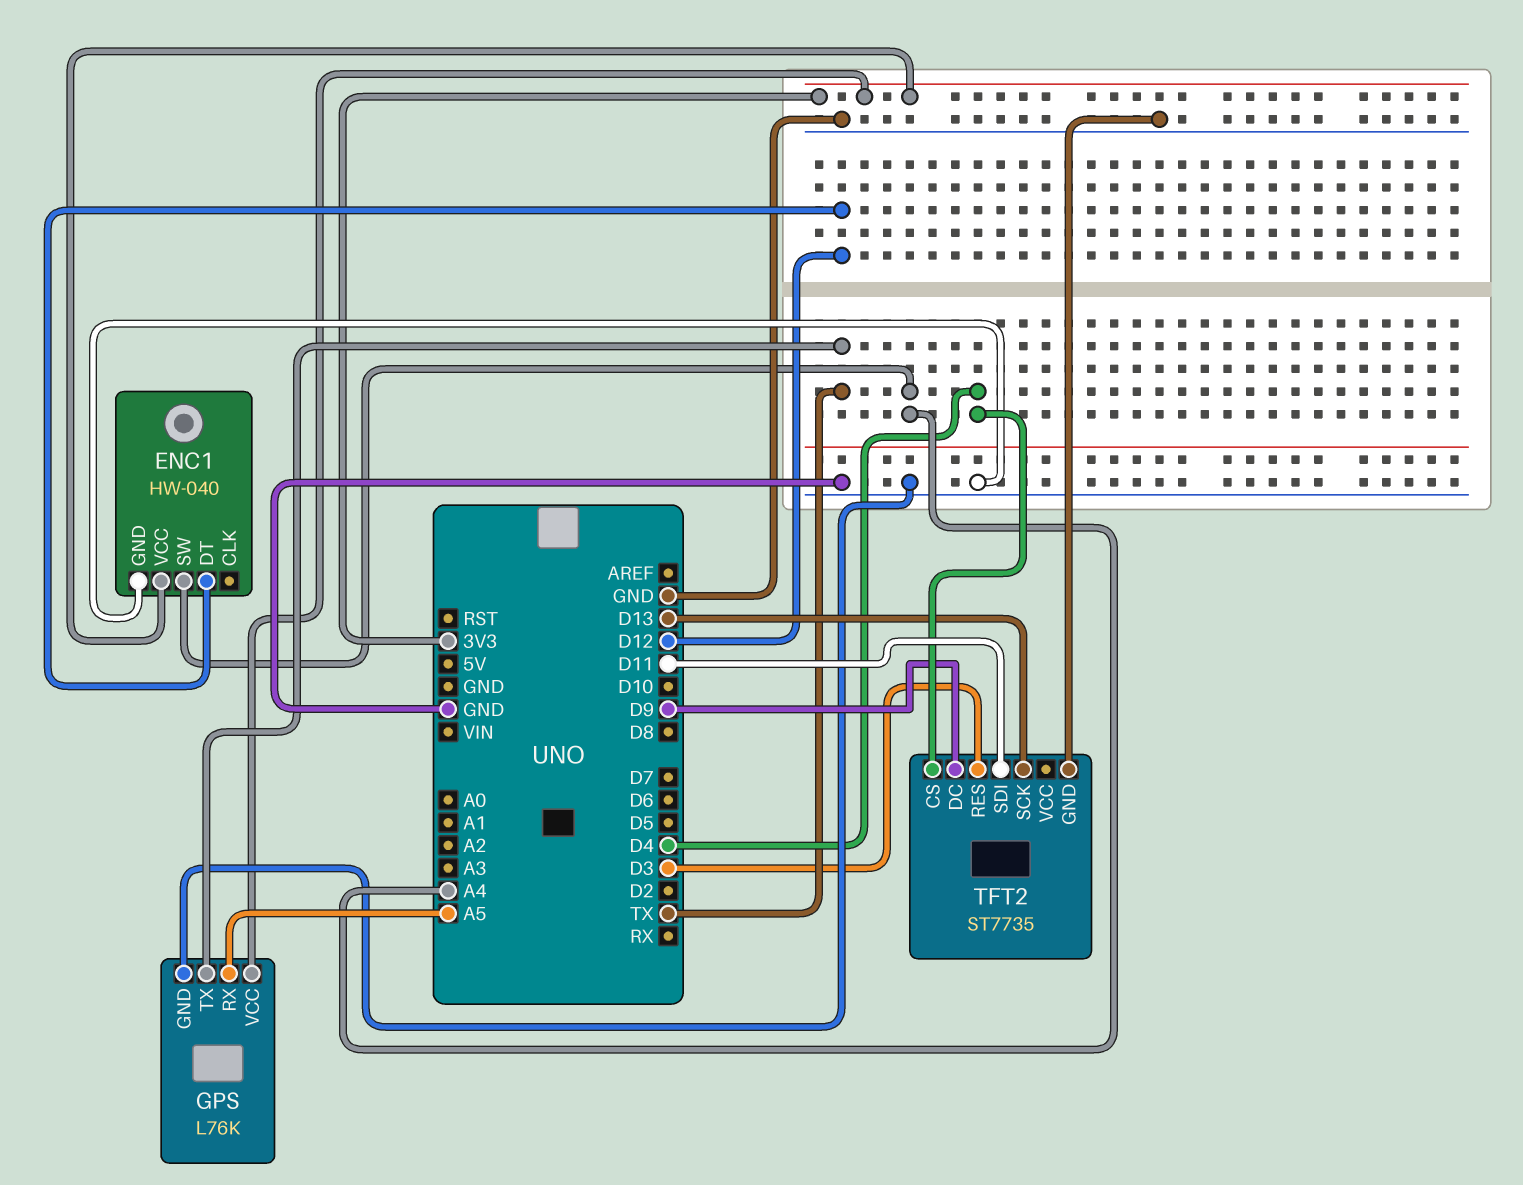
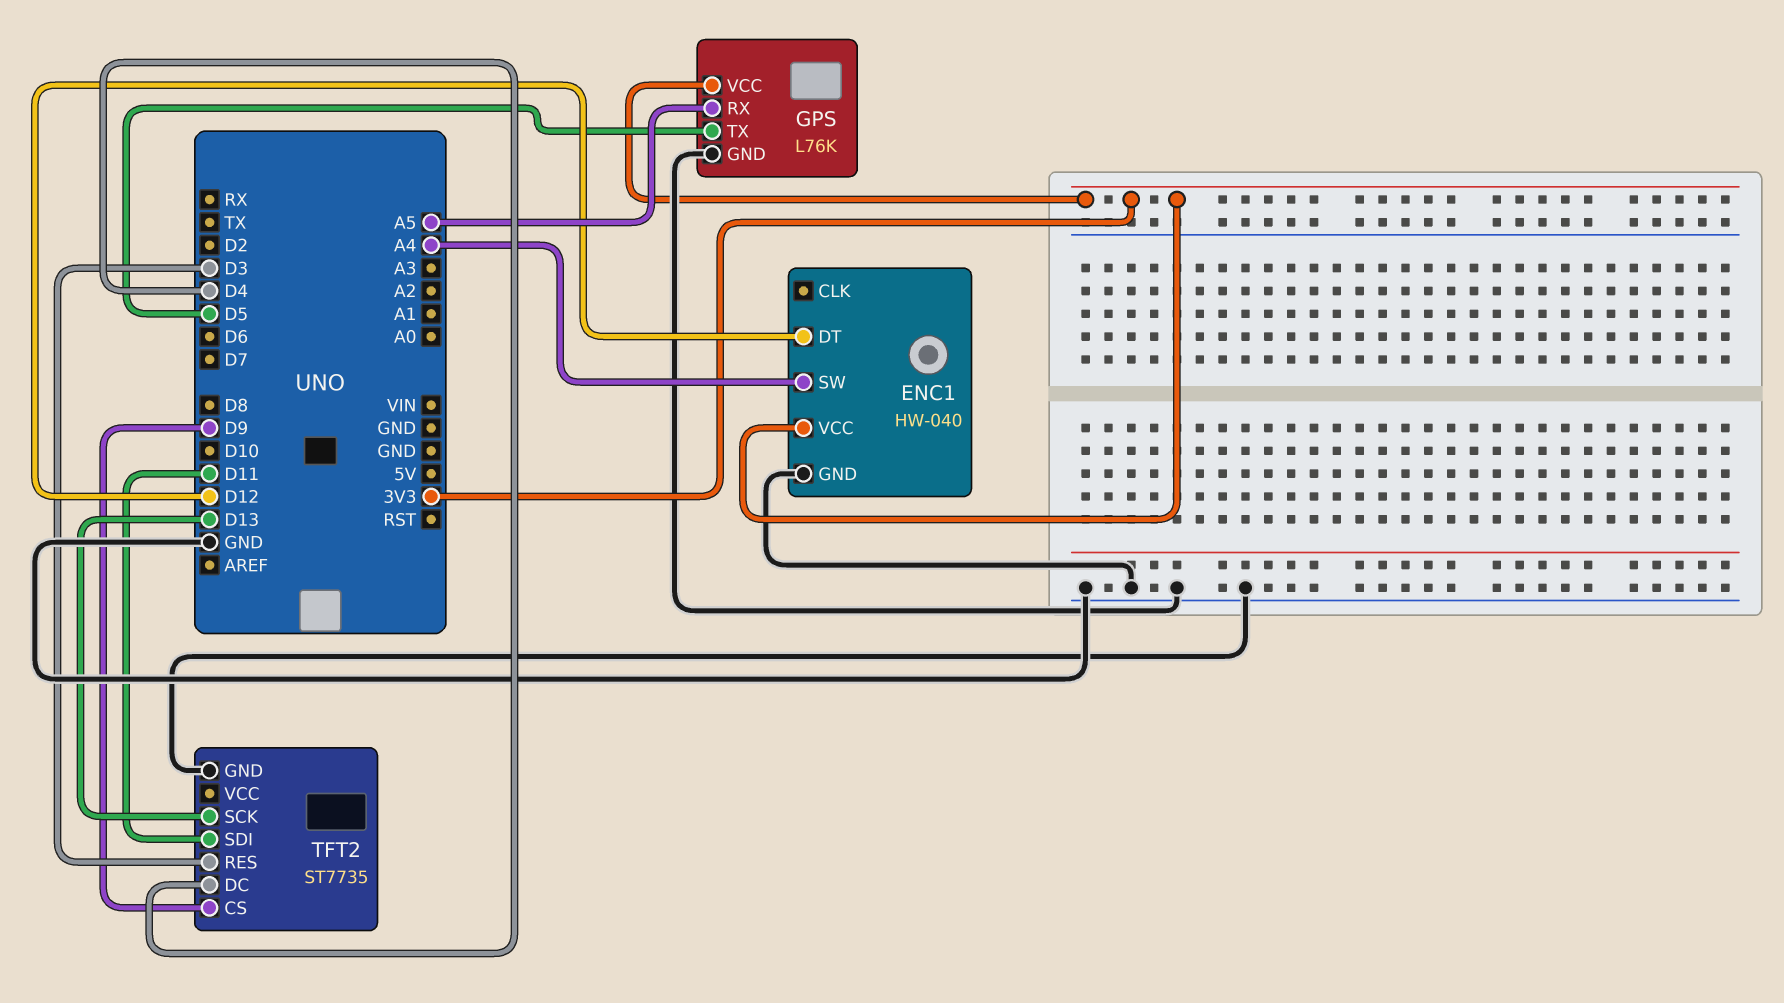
GPS pin TX: TX -> D5
TFT2 pin CS: D4 -> D9
TFT2 pin DC: D9 -> D4

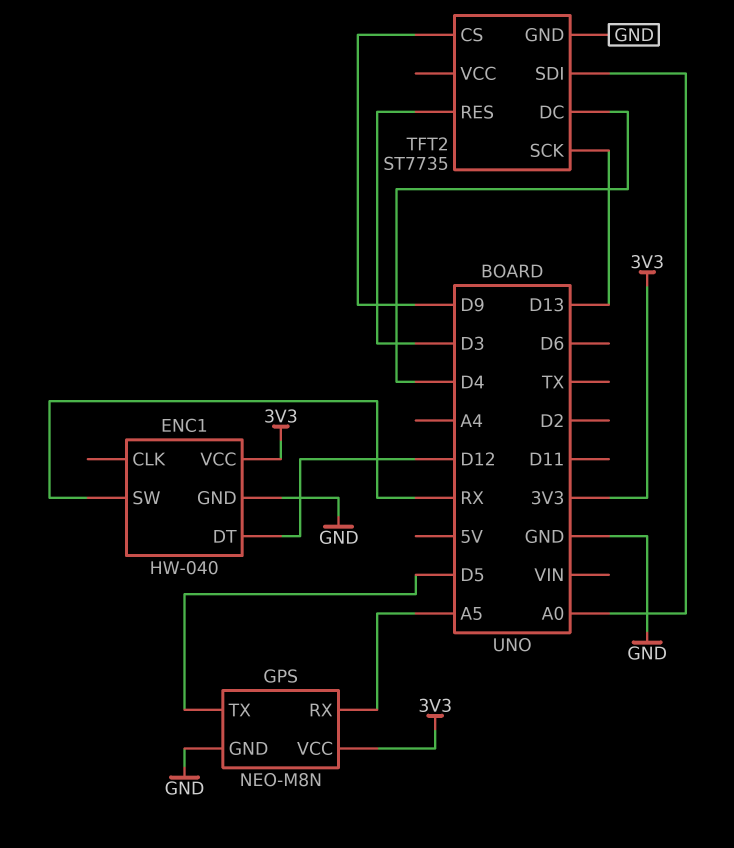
ENC1 pin SW: A4 -> RX
GPS: L76K -> NEO-M8N
TFT2 pin SDI: D11 -> A0

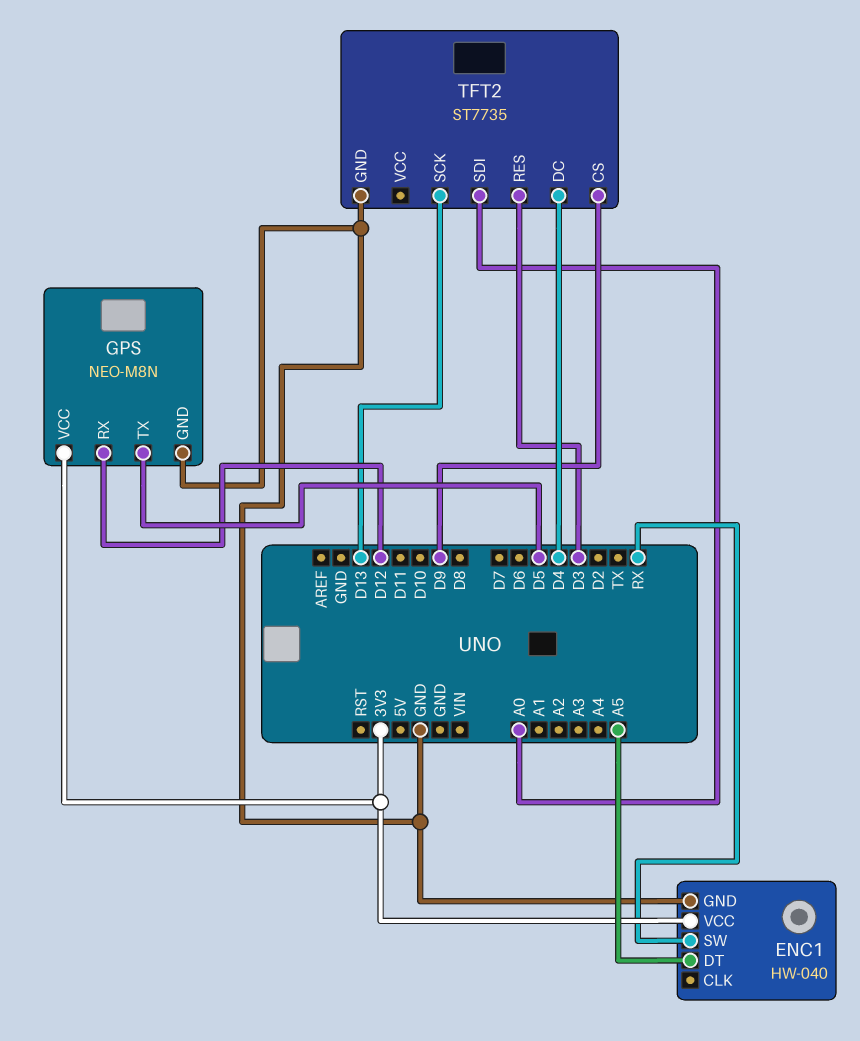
ENC1 pin DT: D12 -> A5
GPS pin RX: A5 -> D12

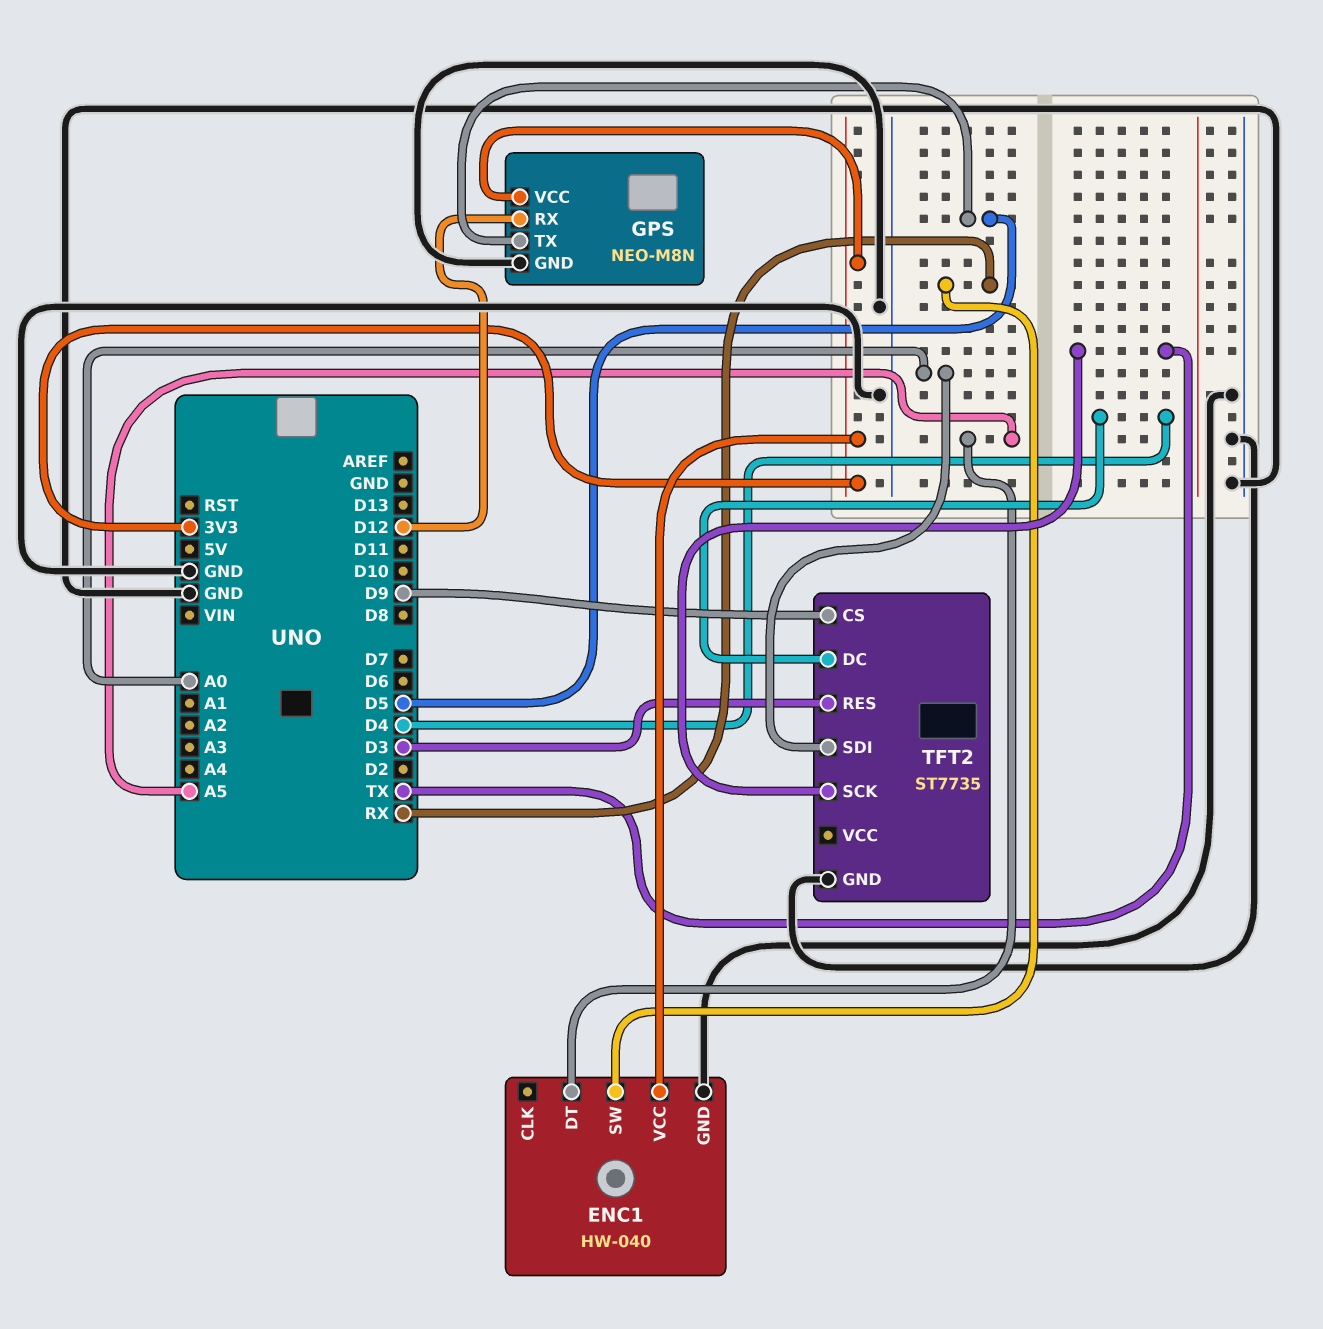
TFT2 pin SCK: D13 -> TX

